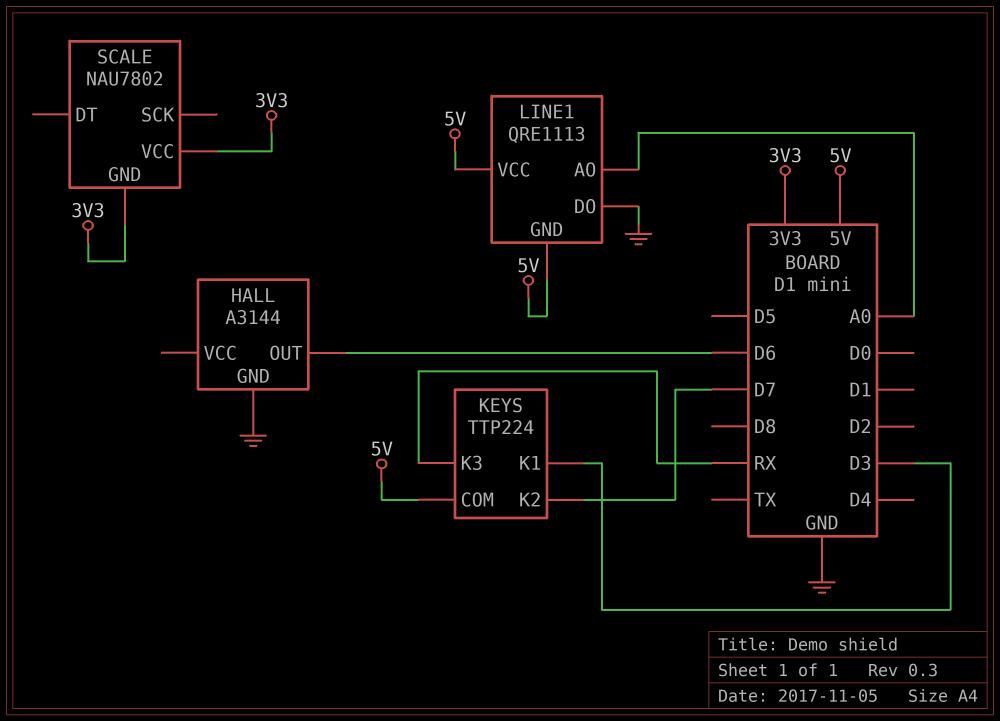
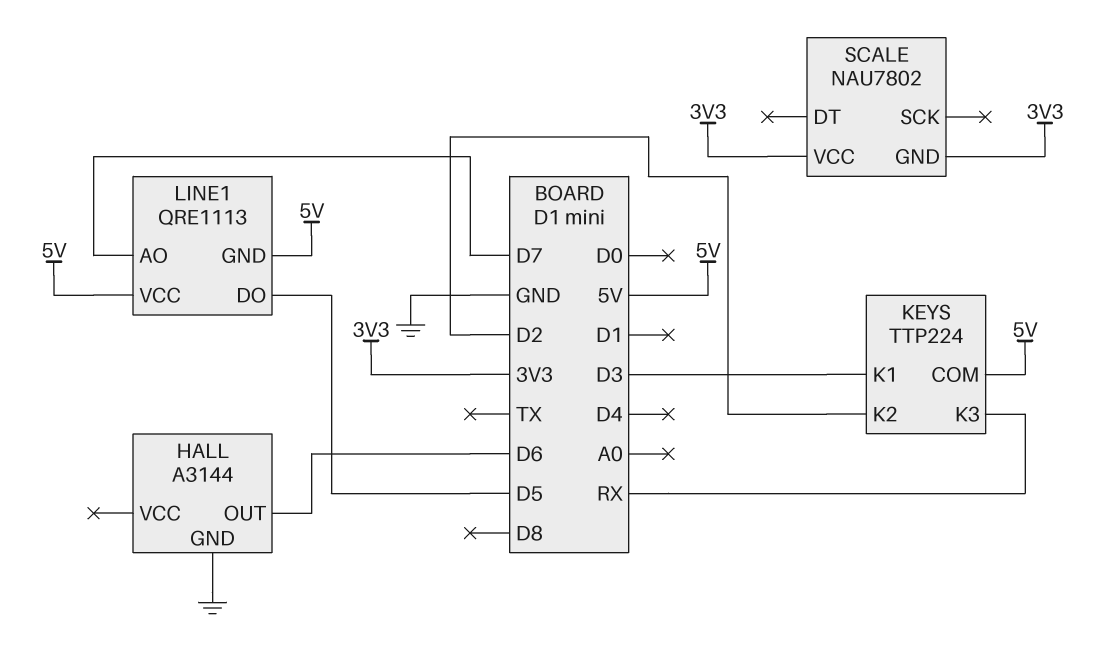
KEYS pin K2: D7 -> D2
LINE1 pin AO: A0 -> D7
LINE1 pin DO: GND -> D5

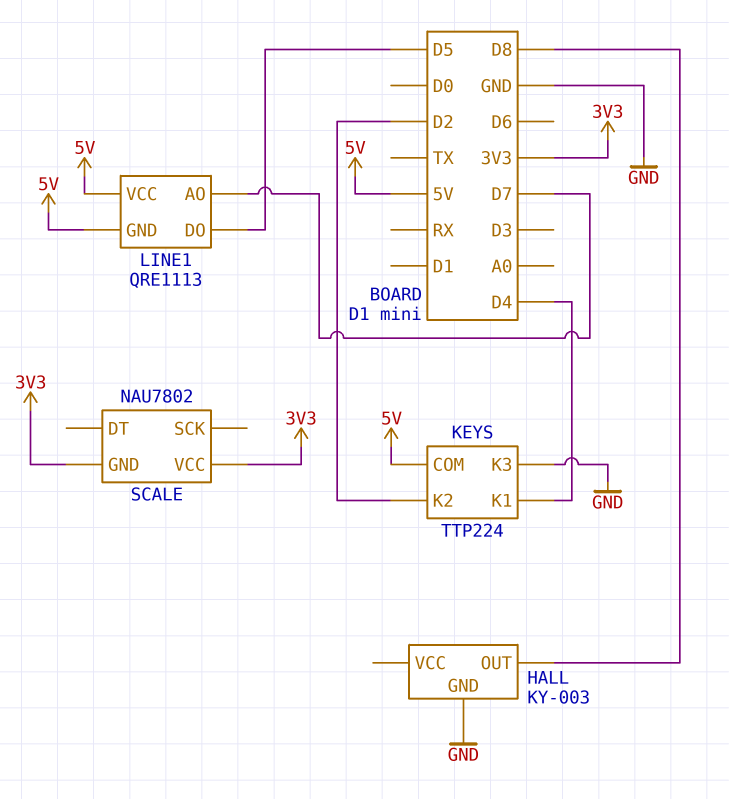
HALL: A3144 -> KY-003
HALL pin OUT: D6 -> D8
KEYS pin K1: D3 -> D4
KEYS pin K3: RX -> GND

